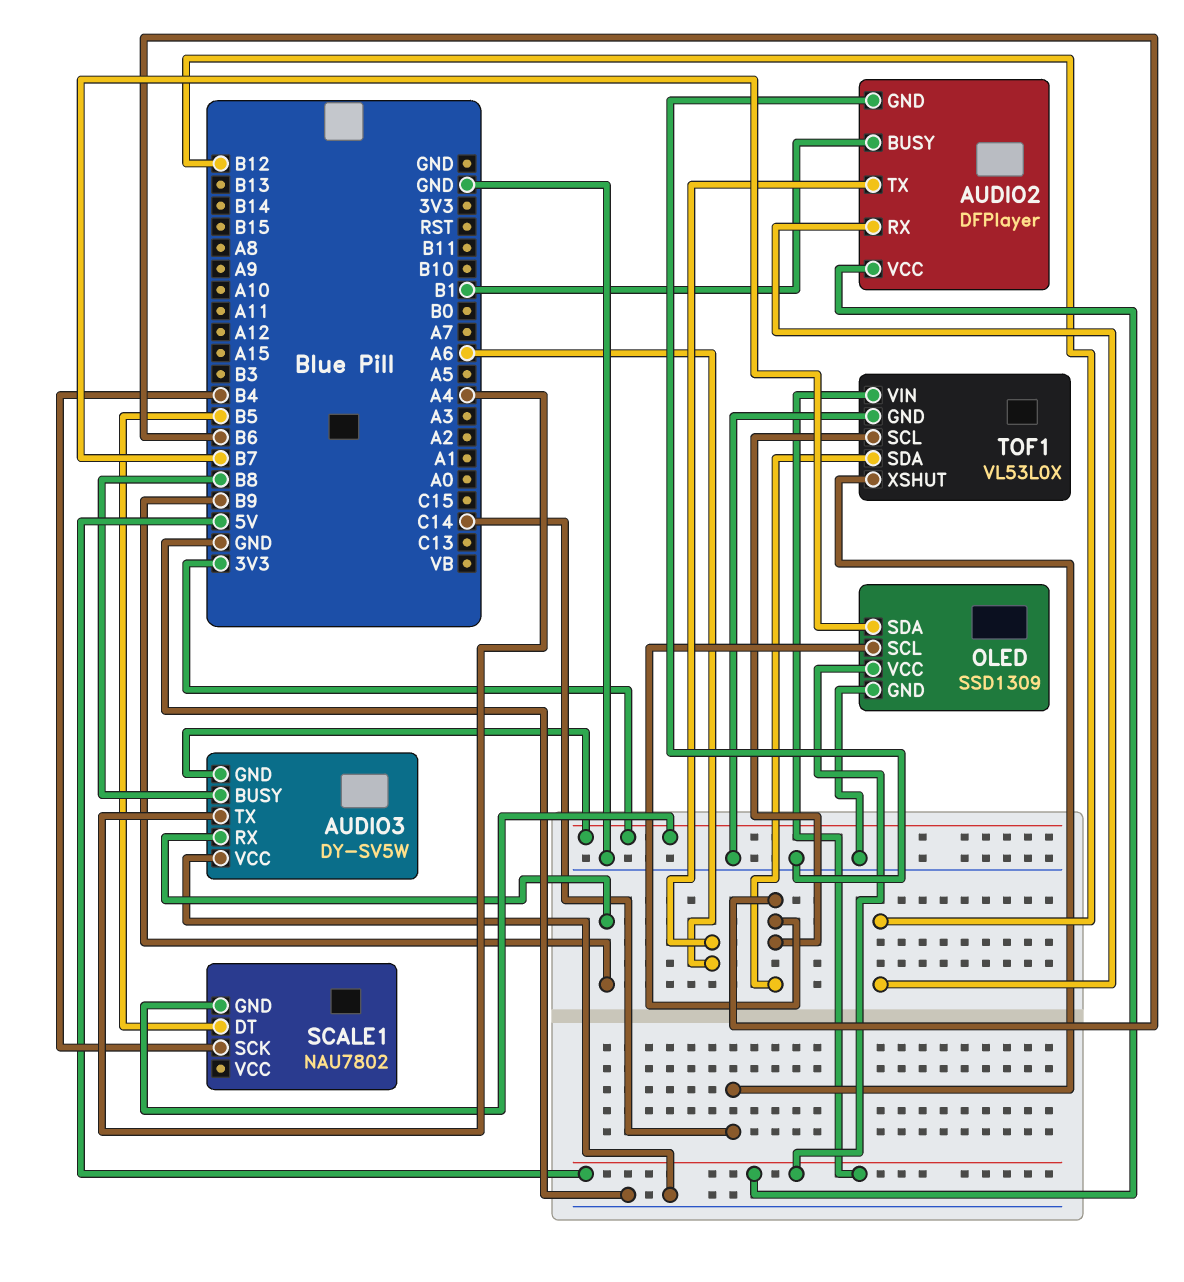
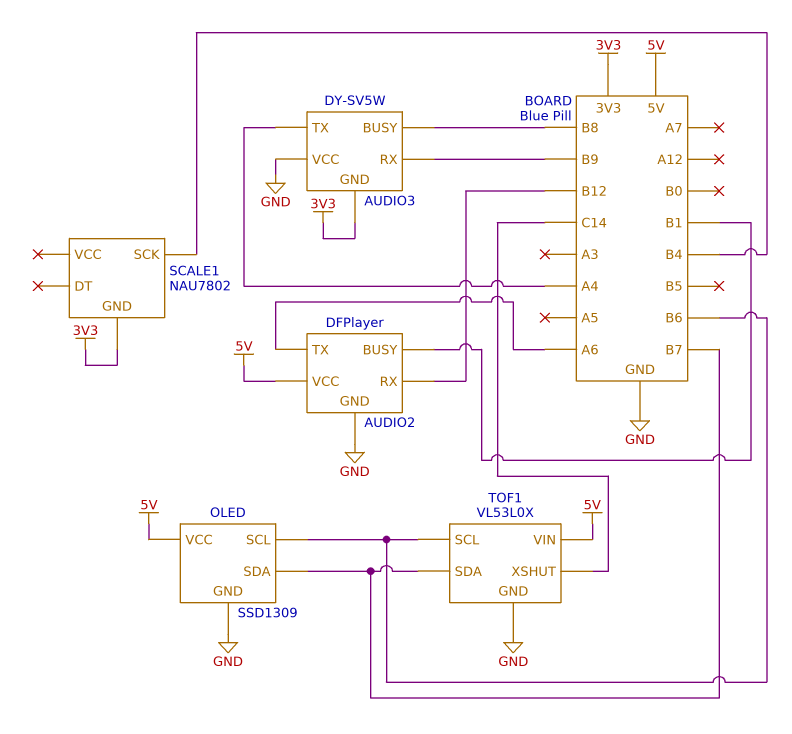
SCALE1 pin DT: B5 -> none
TOF1 pin SDA: B6 -> B7

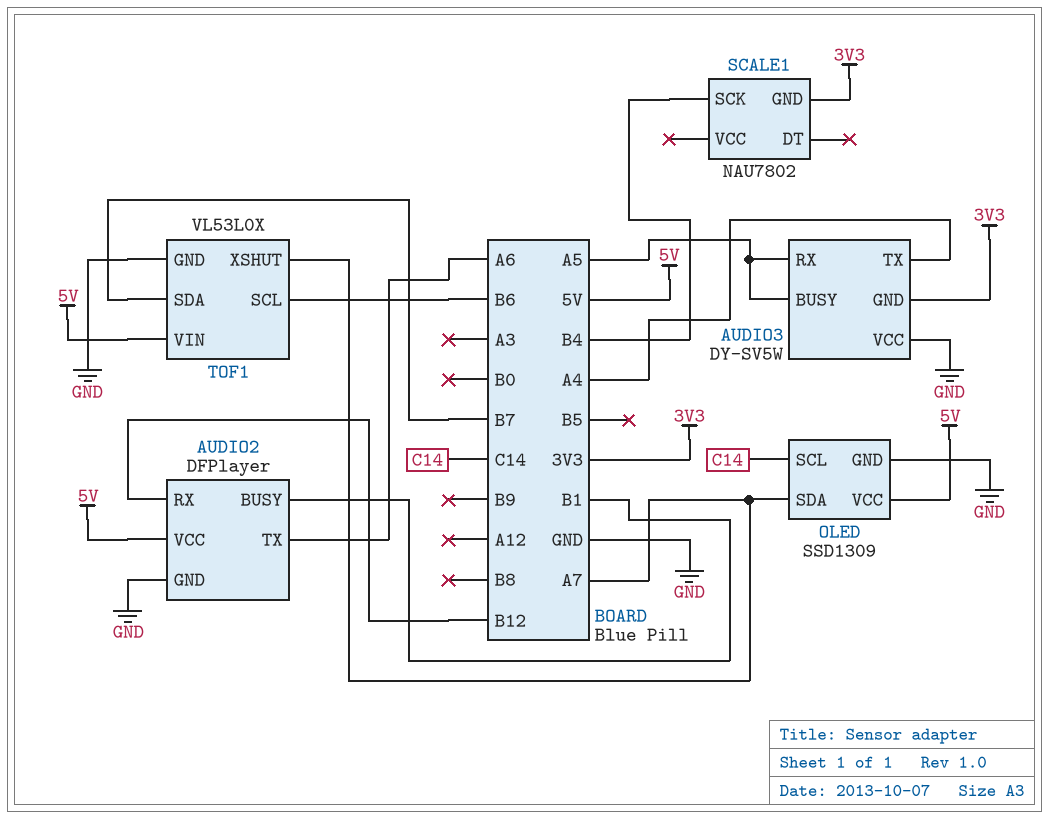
AUDIO3 pin BUSY: B8 -> A5
AUDIO3 pin RX: B9 -> A5
OLED pin SCL: B6 -> C14
OLED pin SDA: B7 -> A7
TOF1 pin XSHUT: C14 -> A7

